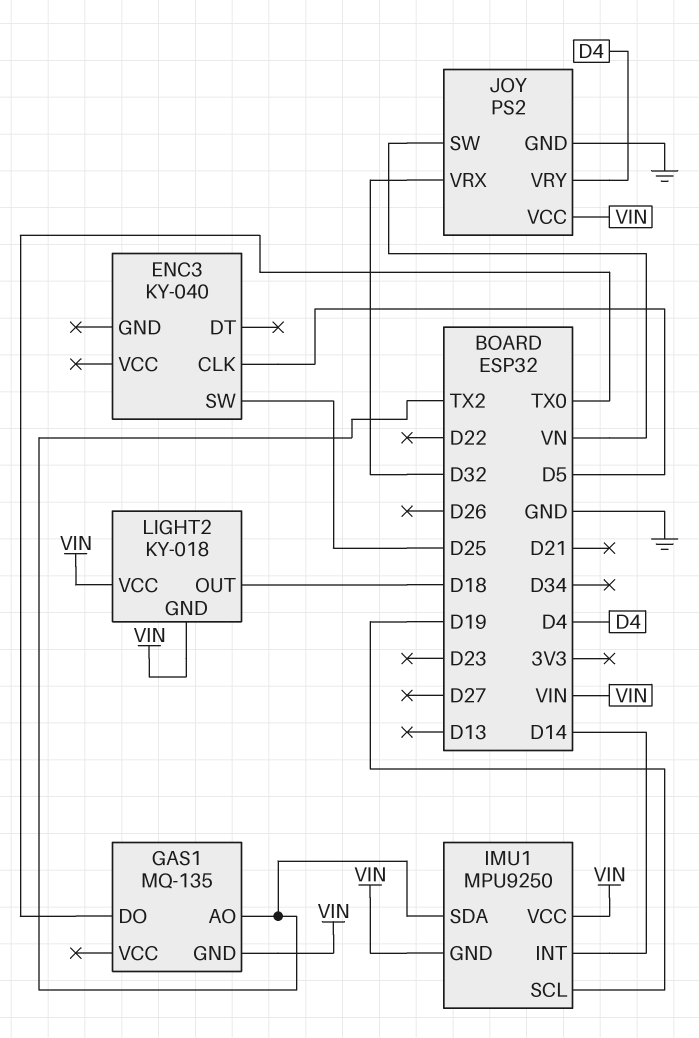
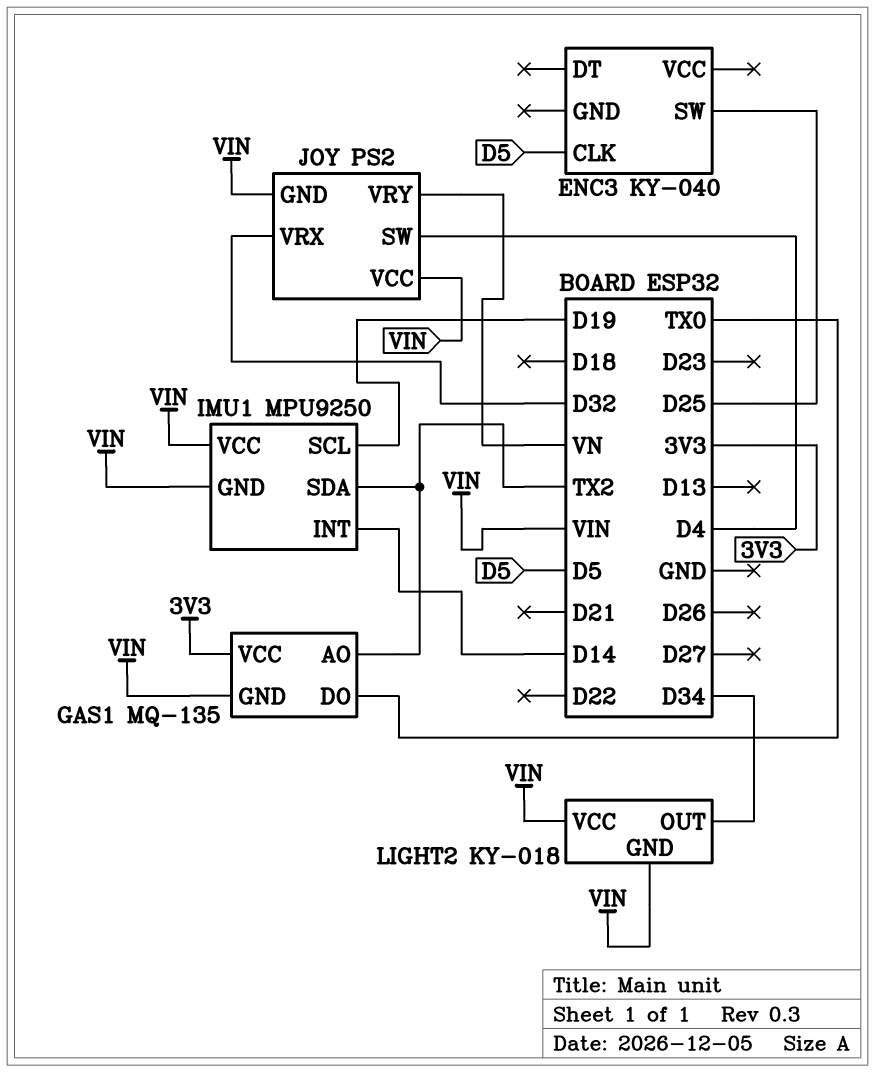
GAS1 pin VCC: none -> 3V3
JOY pin GND: GND -> VIN
JOY pin SW: VN -> D4
JOY pin VRY: D4 -> VN
LIGHT2 pin OUT: D18 -> D34

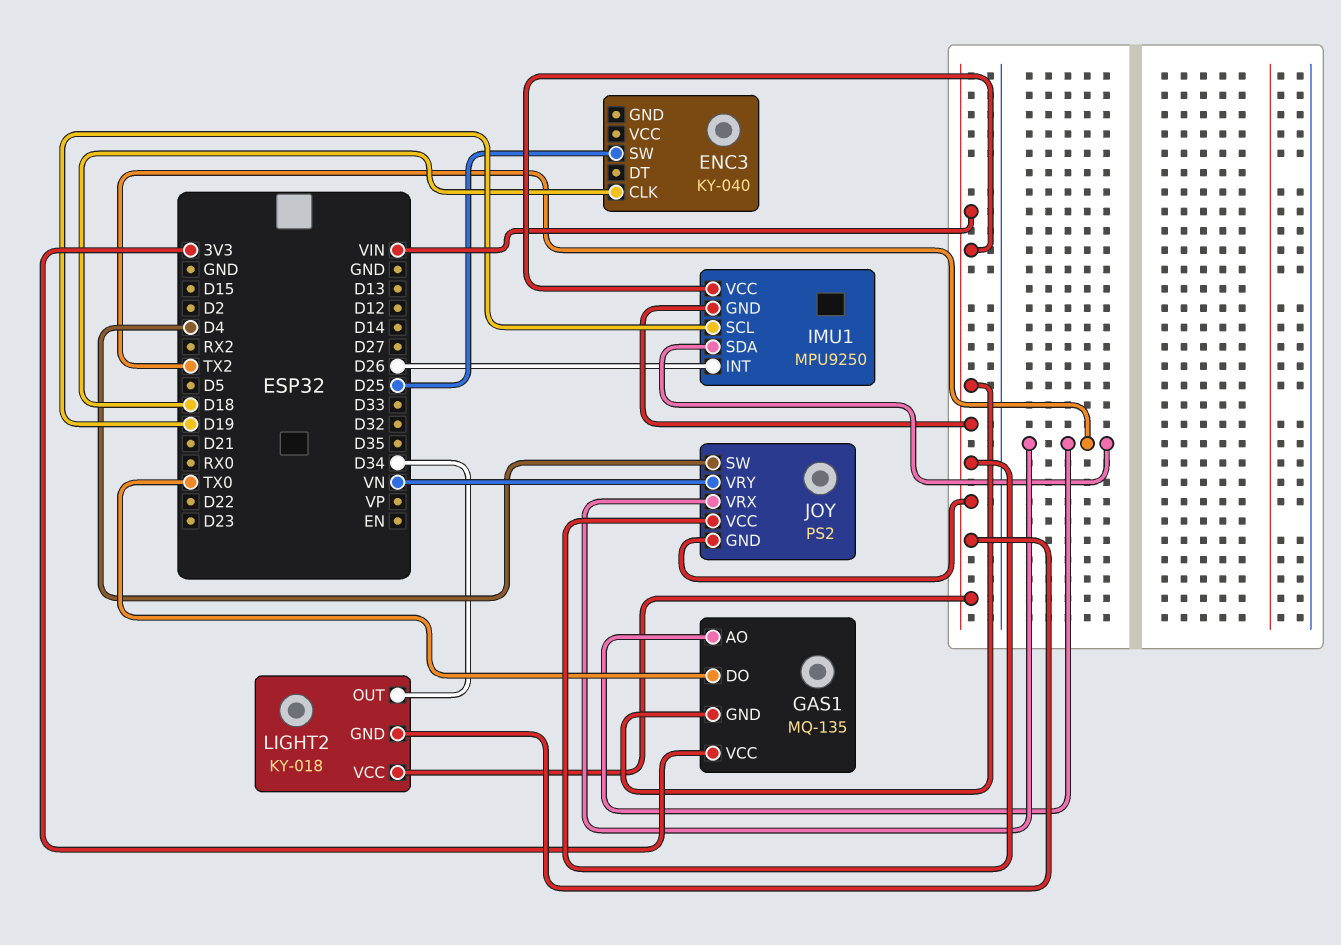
ENC3 pin CLK: D5 -> D18
IMU1 pin INT: D14 -> D26
JOY pin VRX: D32 -> TX2

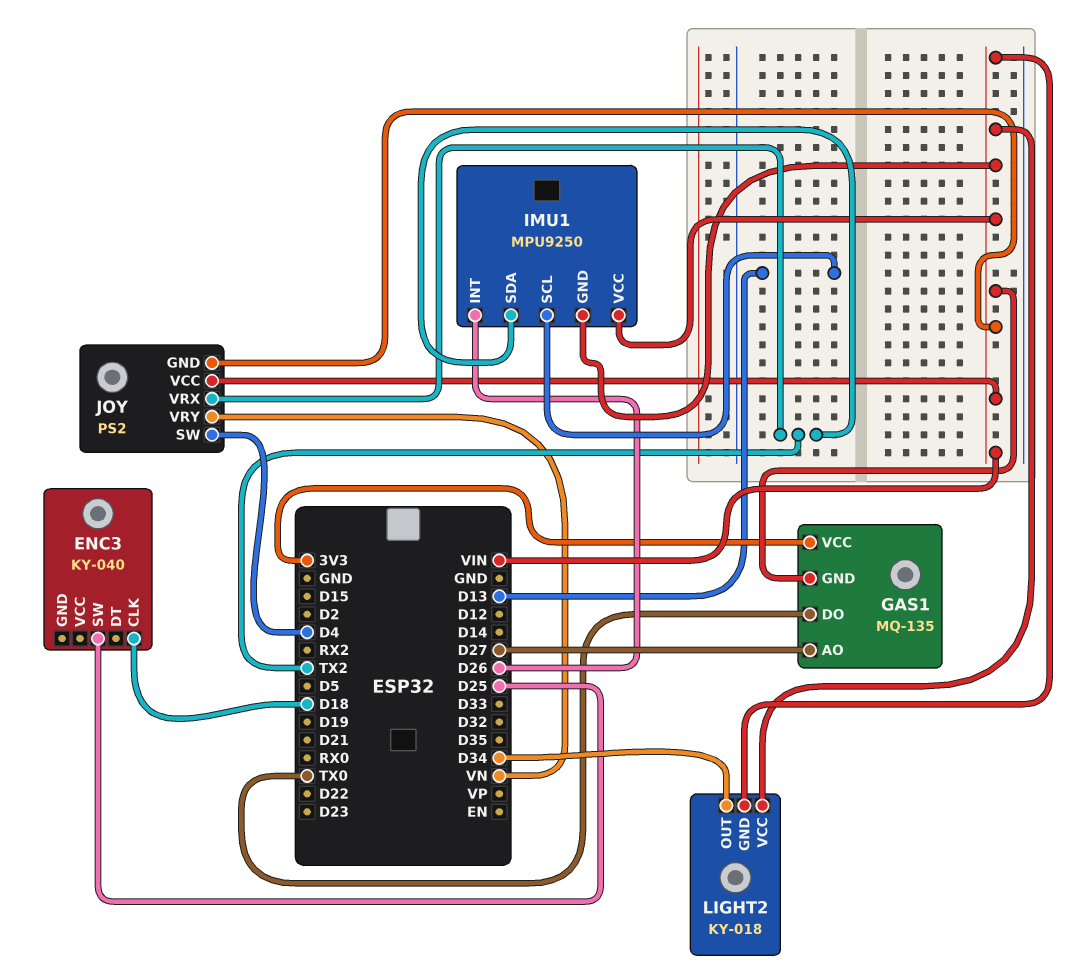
GAS1 pin AO: TX2 -> D27
IMU1 pin SCL: D19 -> D13

